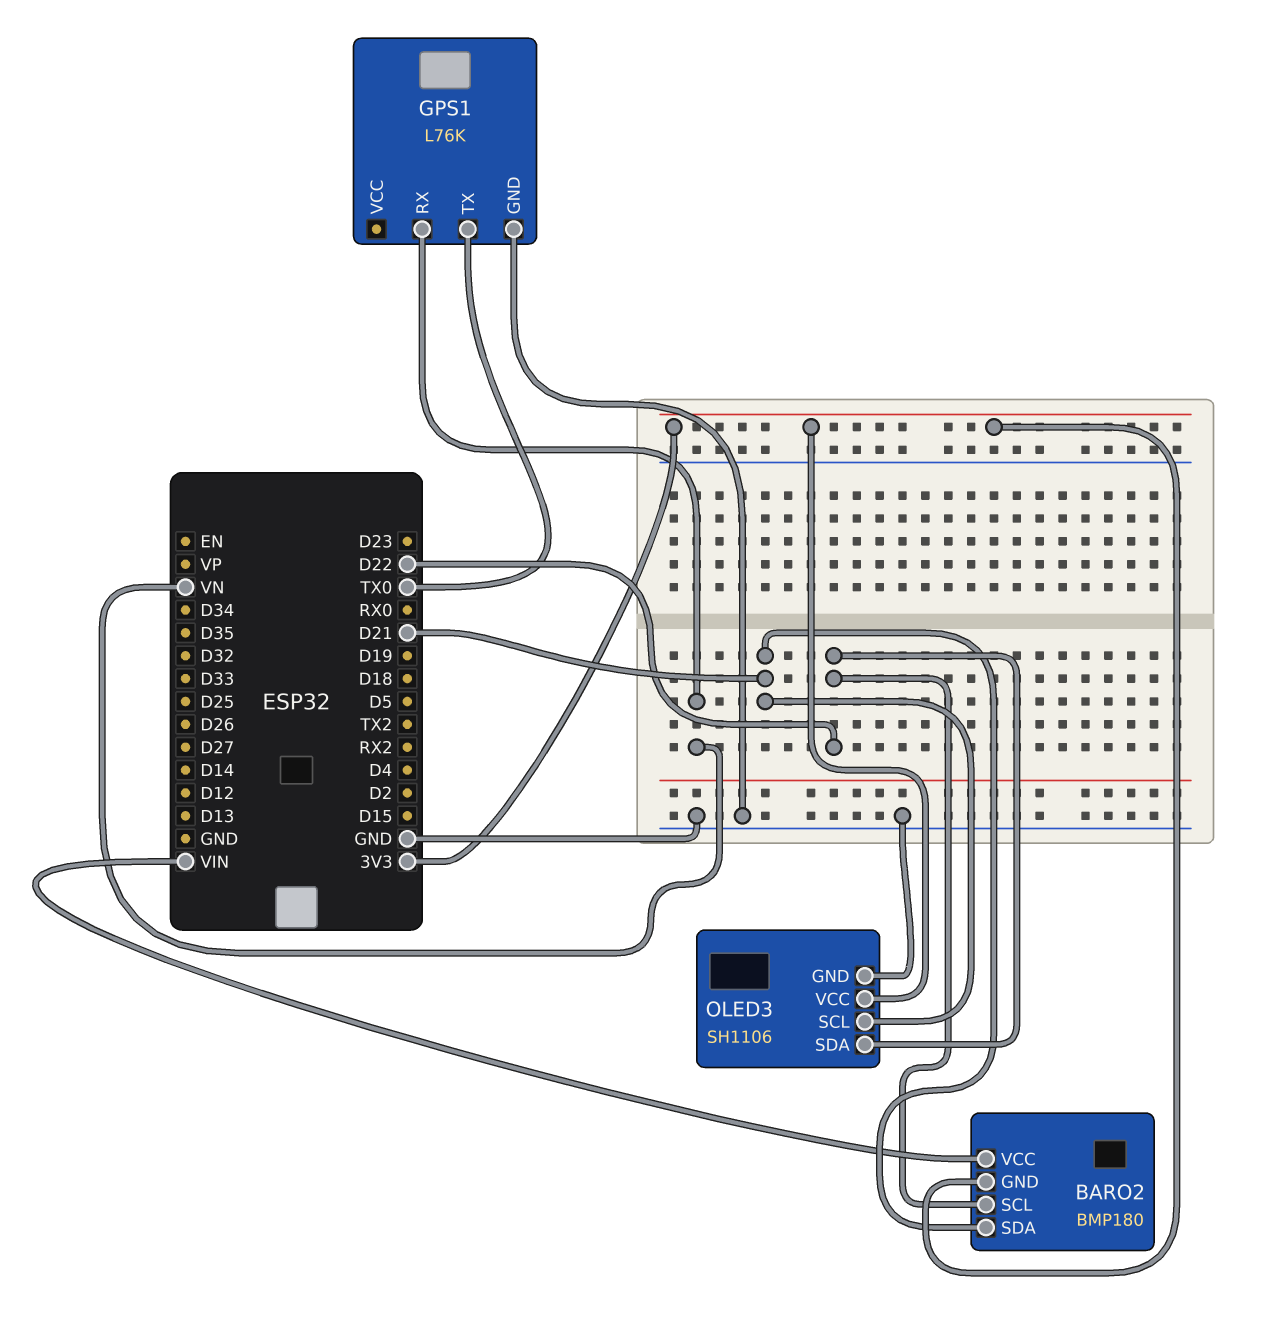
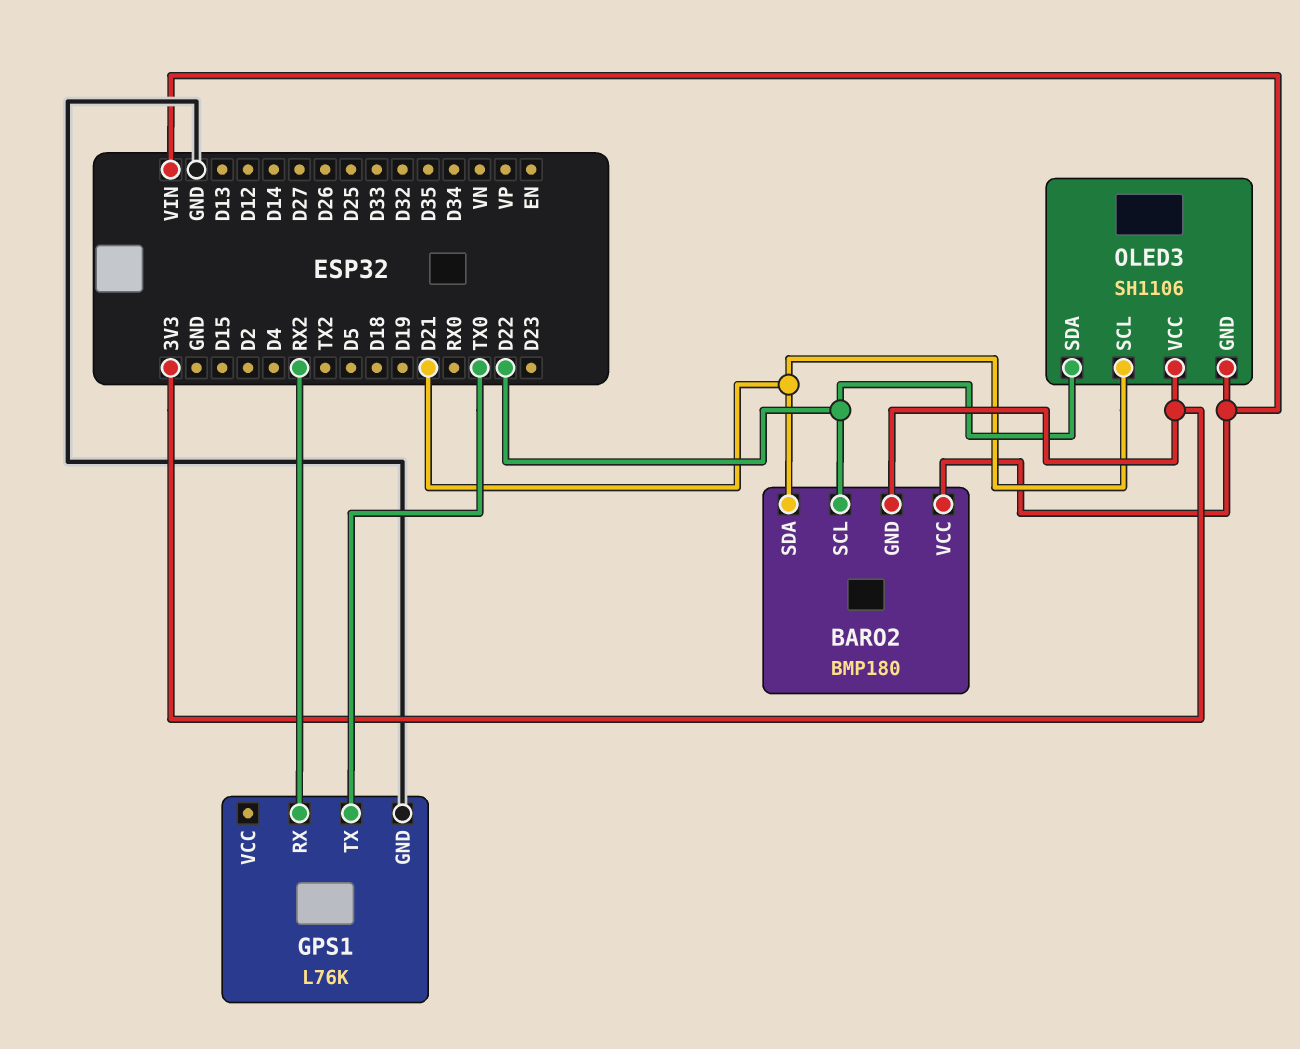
GPS1 pin RX: VN -> RX2
OLED3 pin GND: GND -> VIN

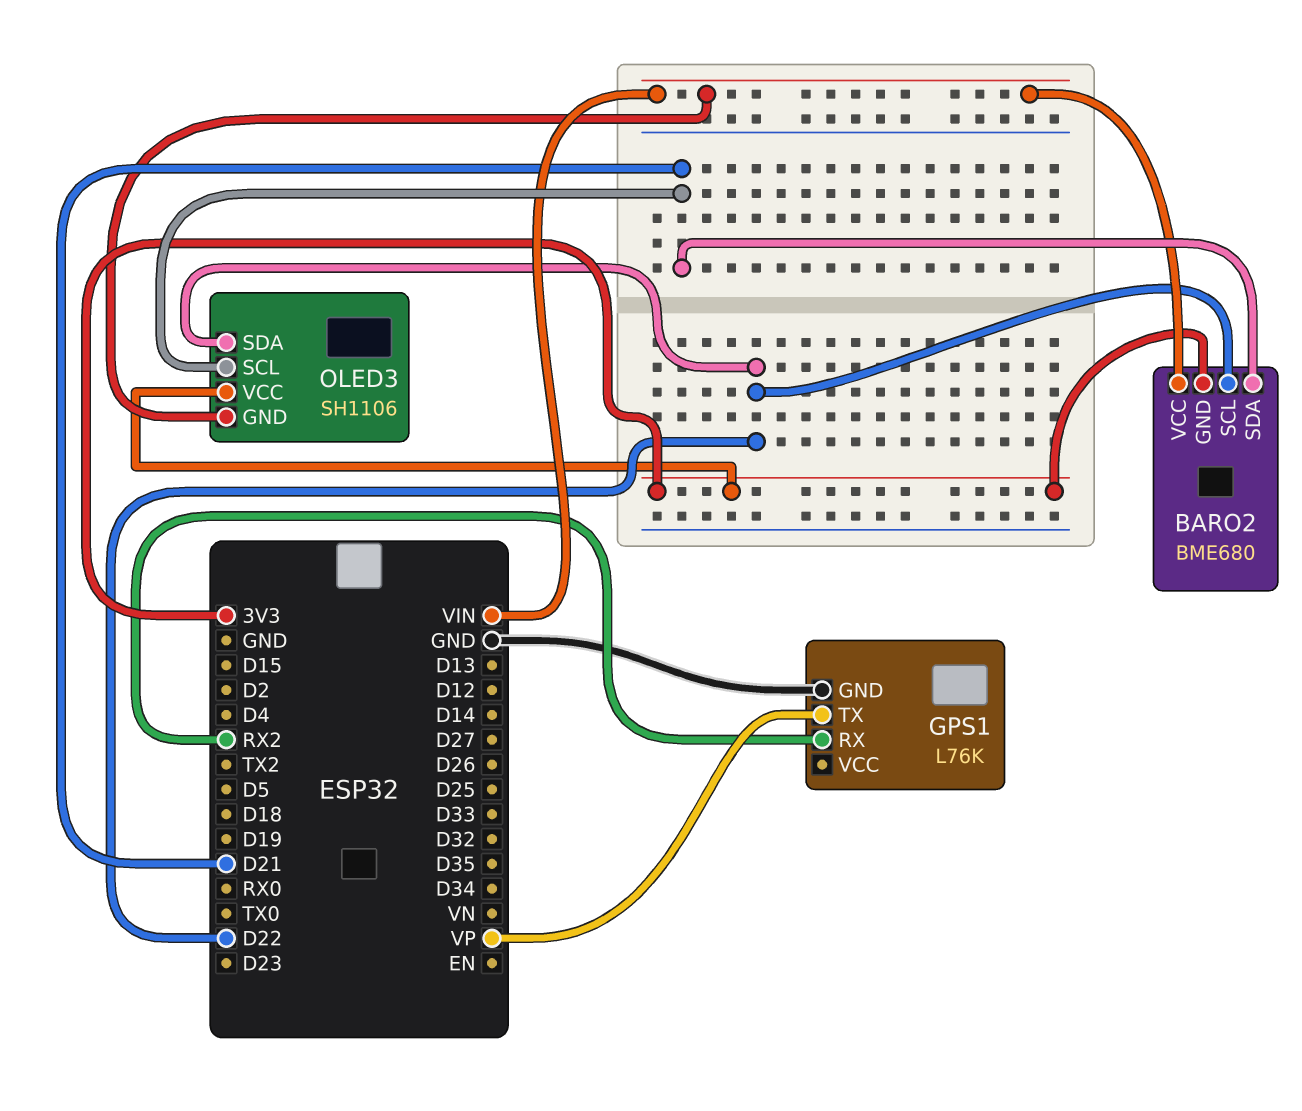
BARO2: BMP180 -> BME680
GPS1 pin TX: TX0 -> VP

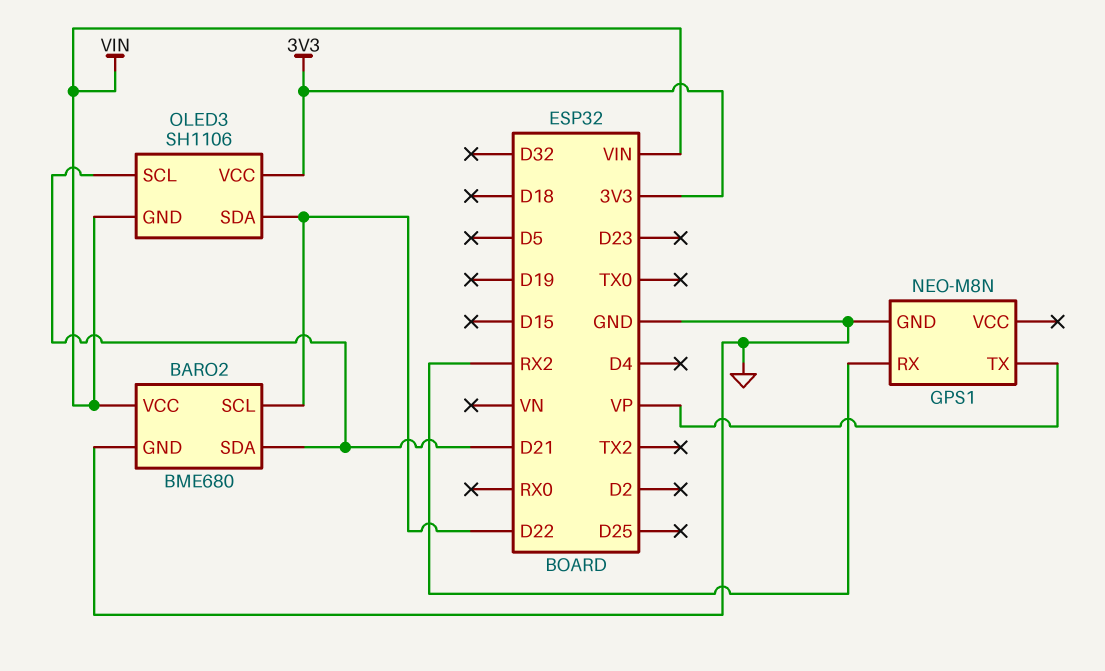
BARO2 pin GND: 3V3 -> GND
GPS1: L76K -> NEO-M8N

